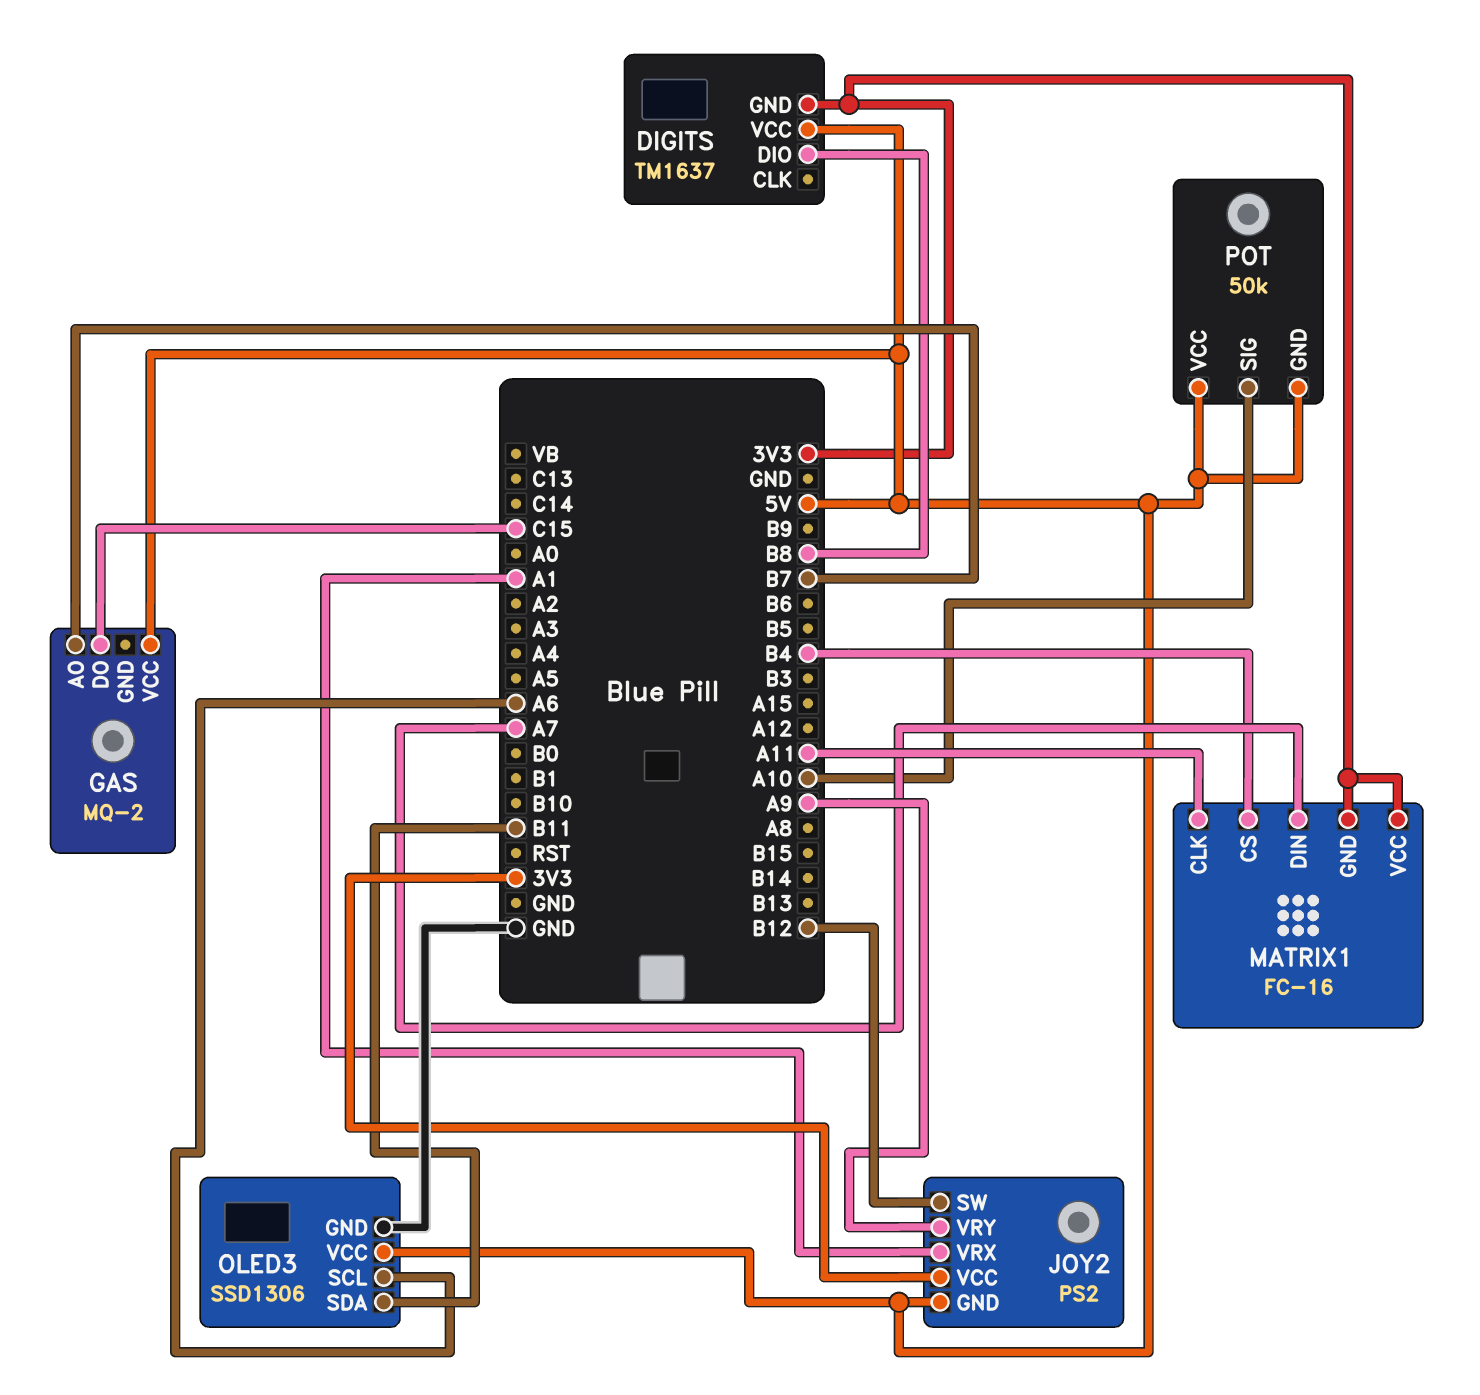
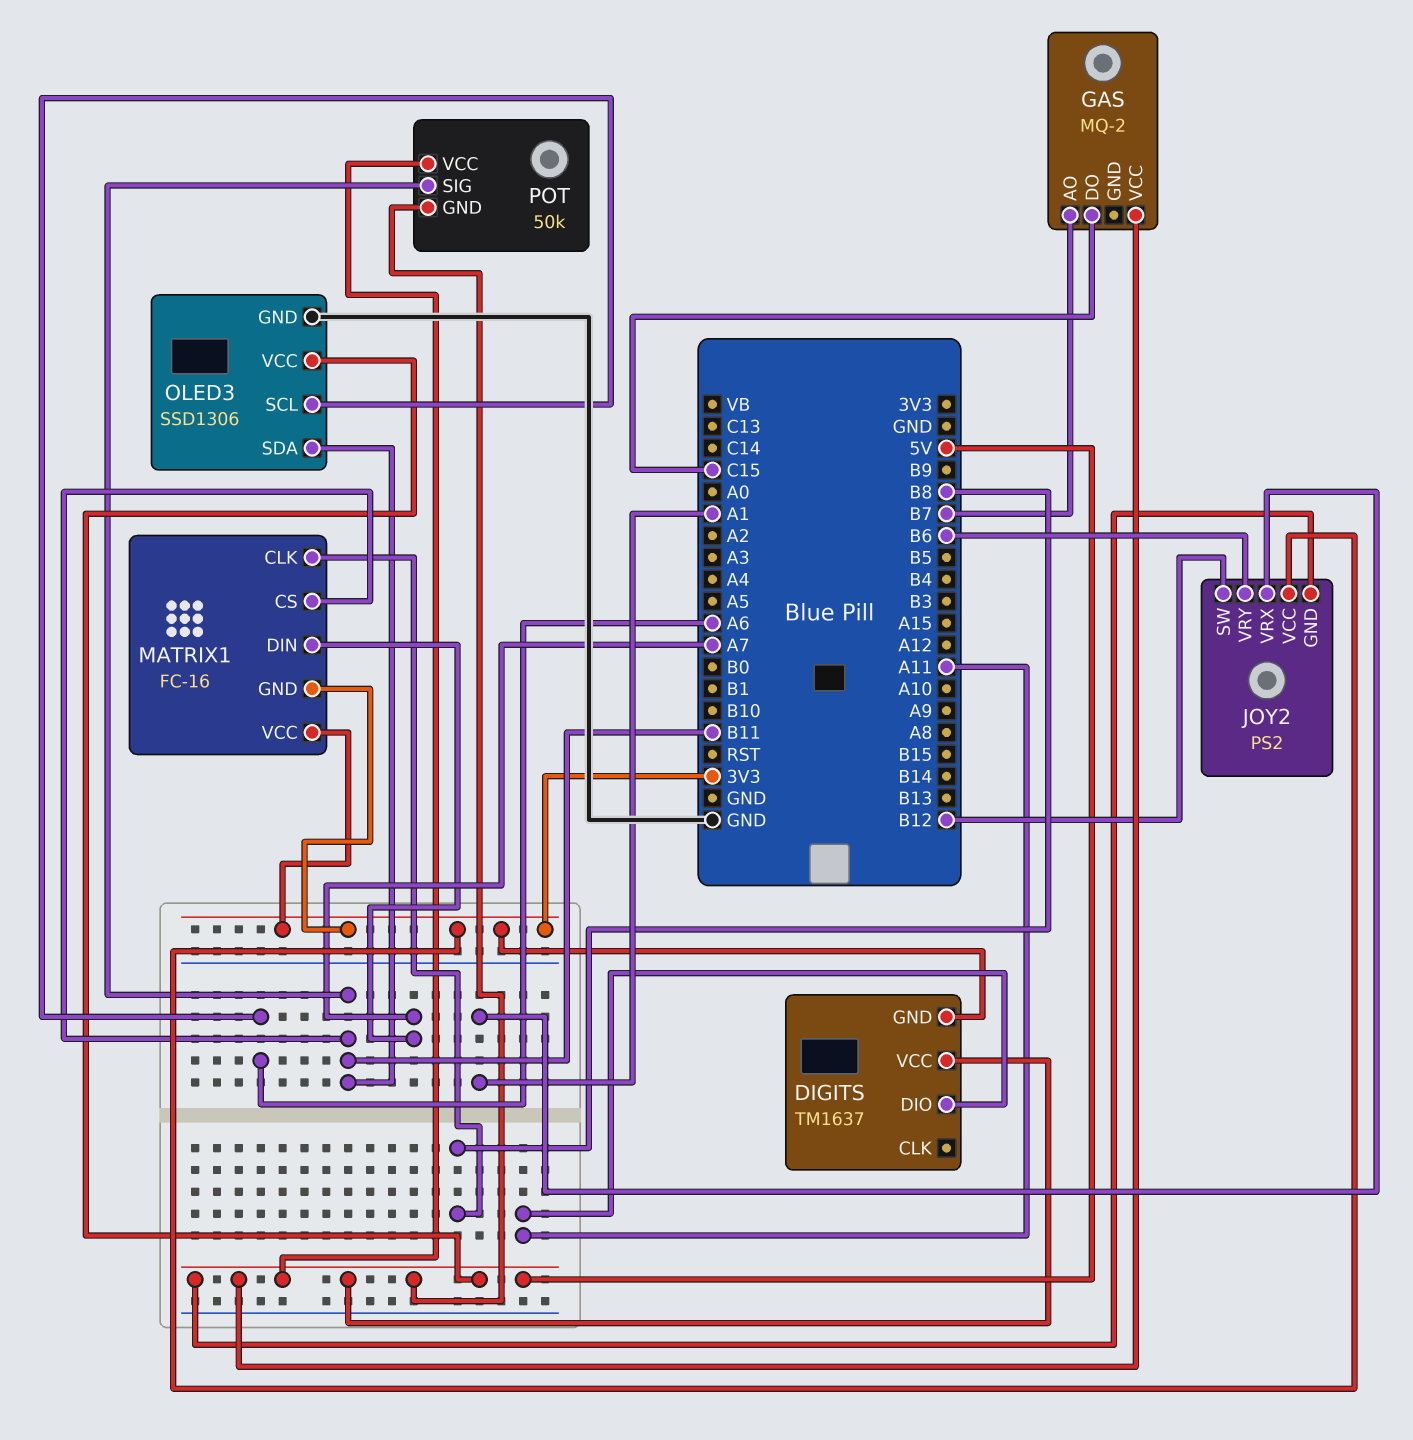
DIGITS pin DIO: B8 -> A11
JOY2 pin VRY: A9 -> B6
MATRIX1 pin CLK: A11 -> B8
MATRIX1 pin CS: B4 -> B11
POT pin SIG: A10 -> B11

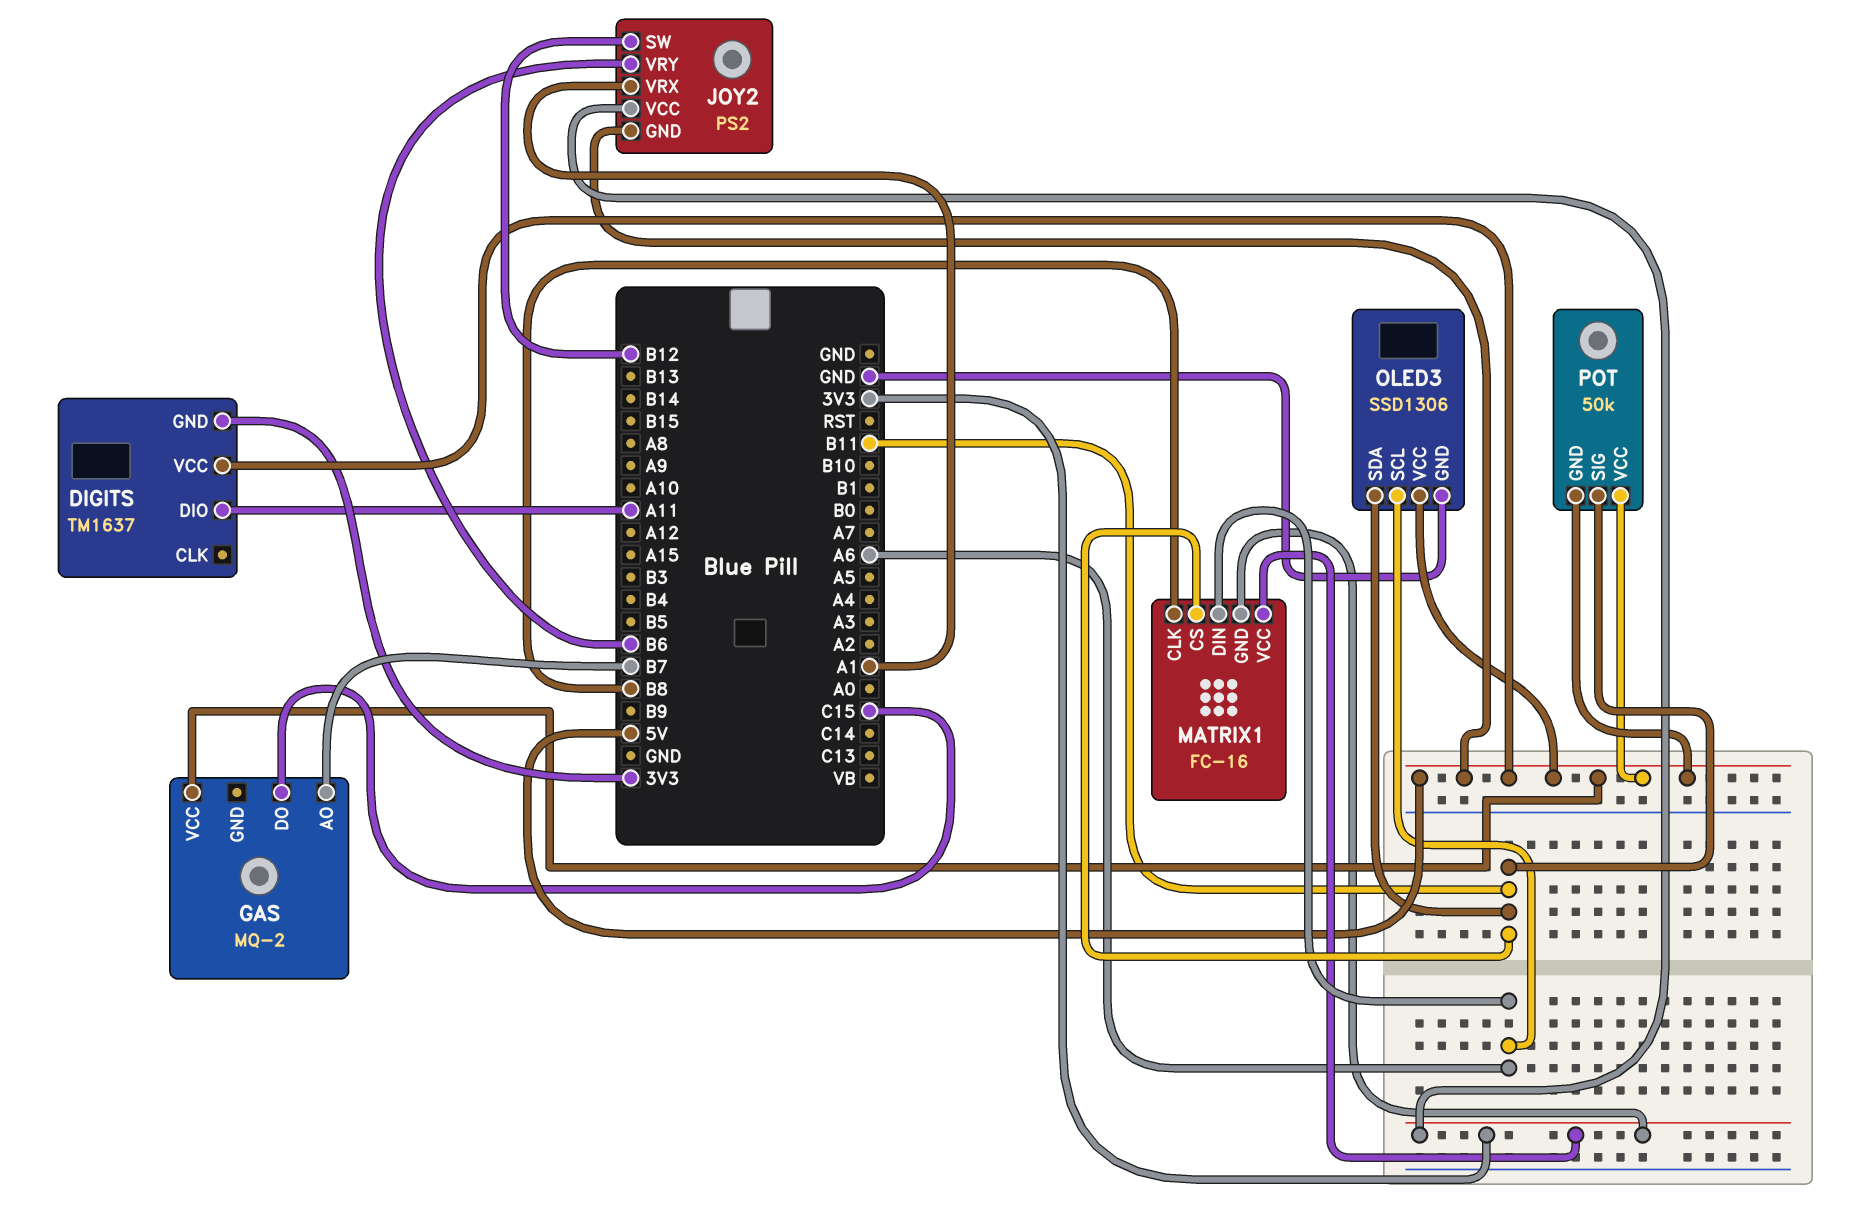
MATRIX1 pin DIN: A7 -> A6

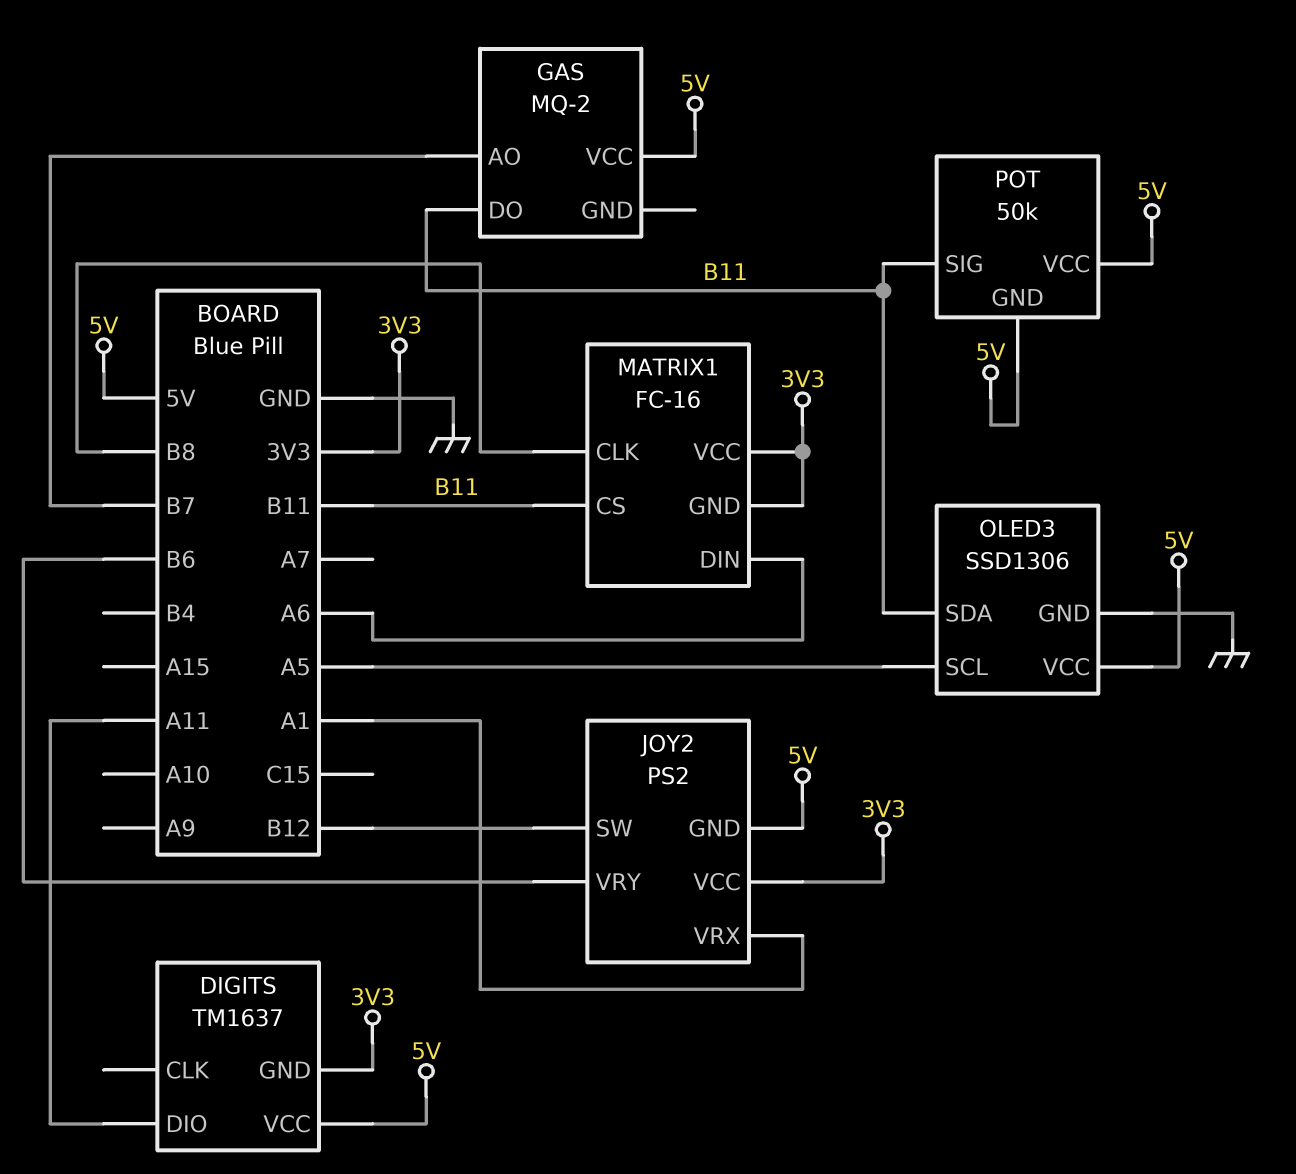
GAS pin DO: C15 -> B11
OLED3 pin SCL: A6 -> A5

